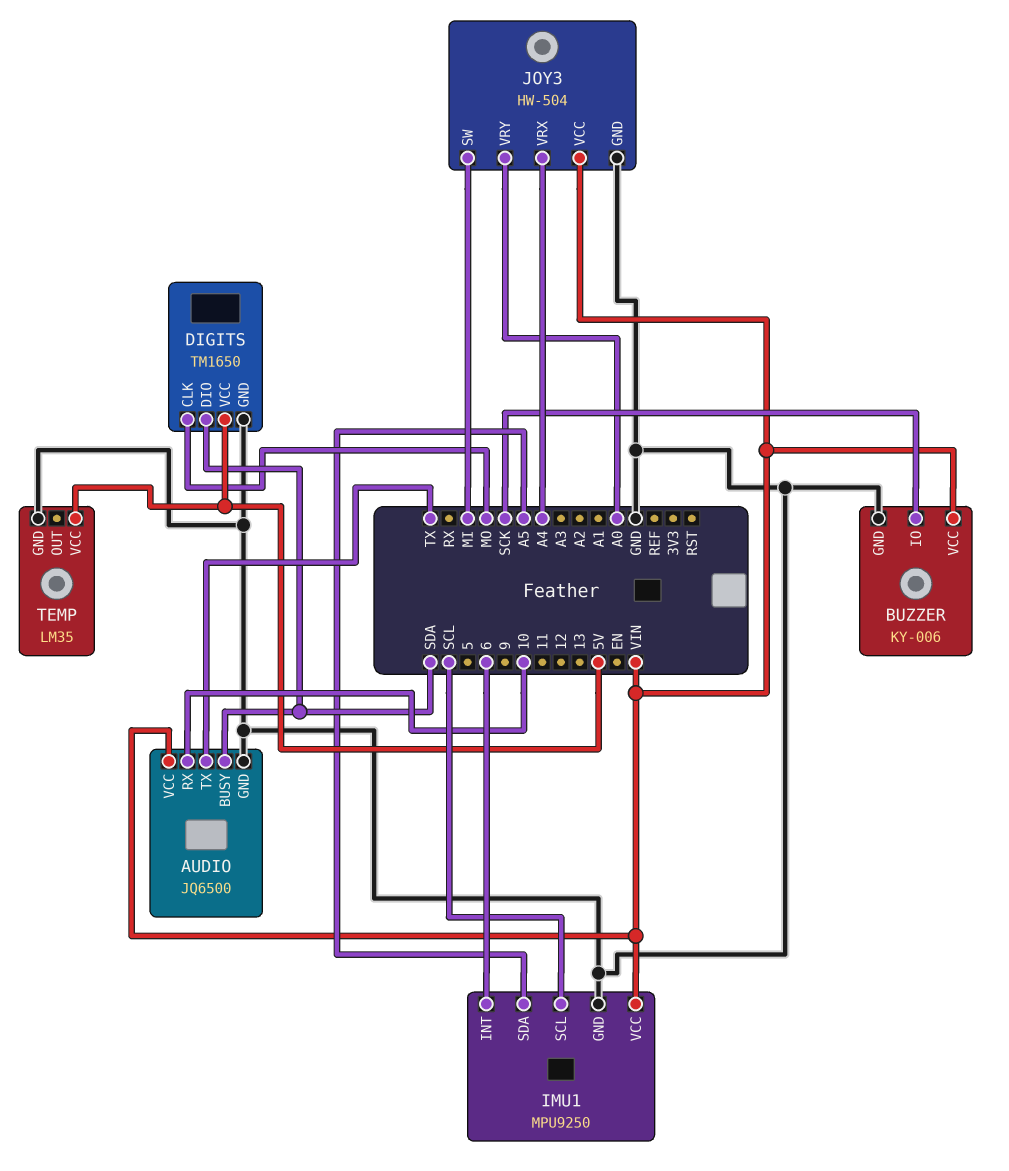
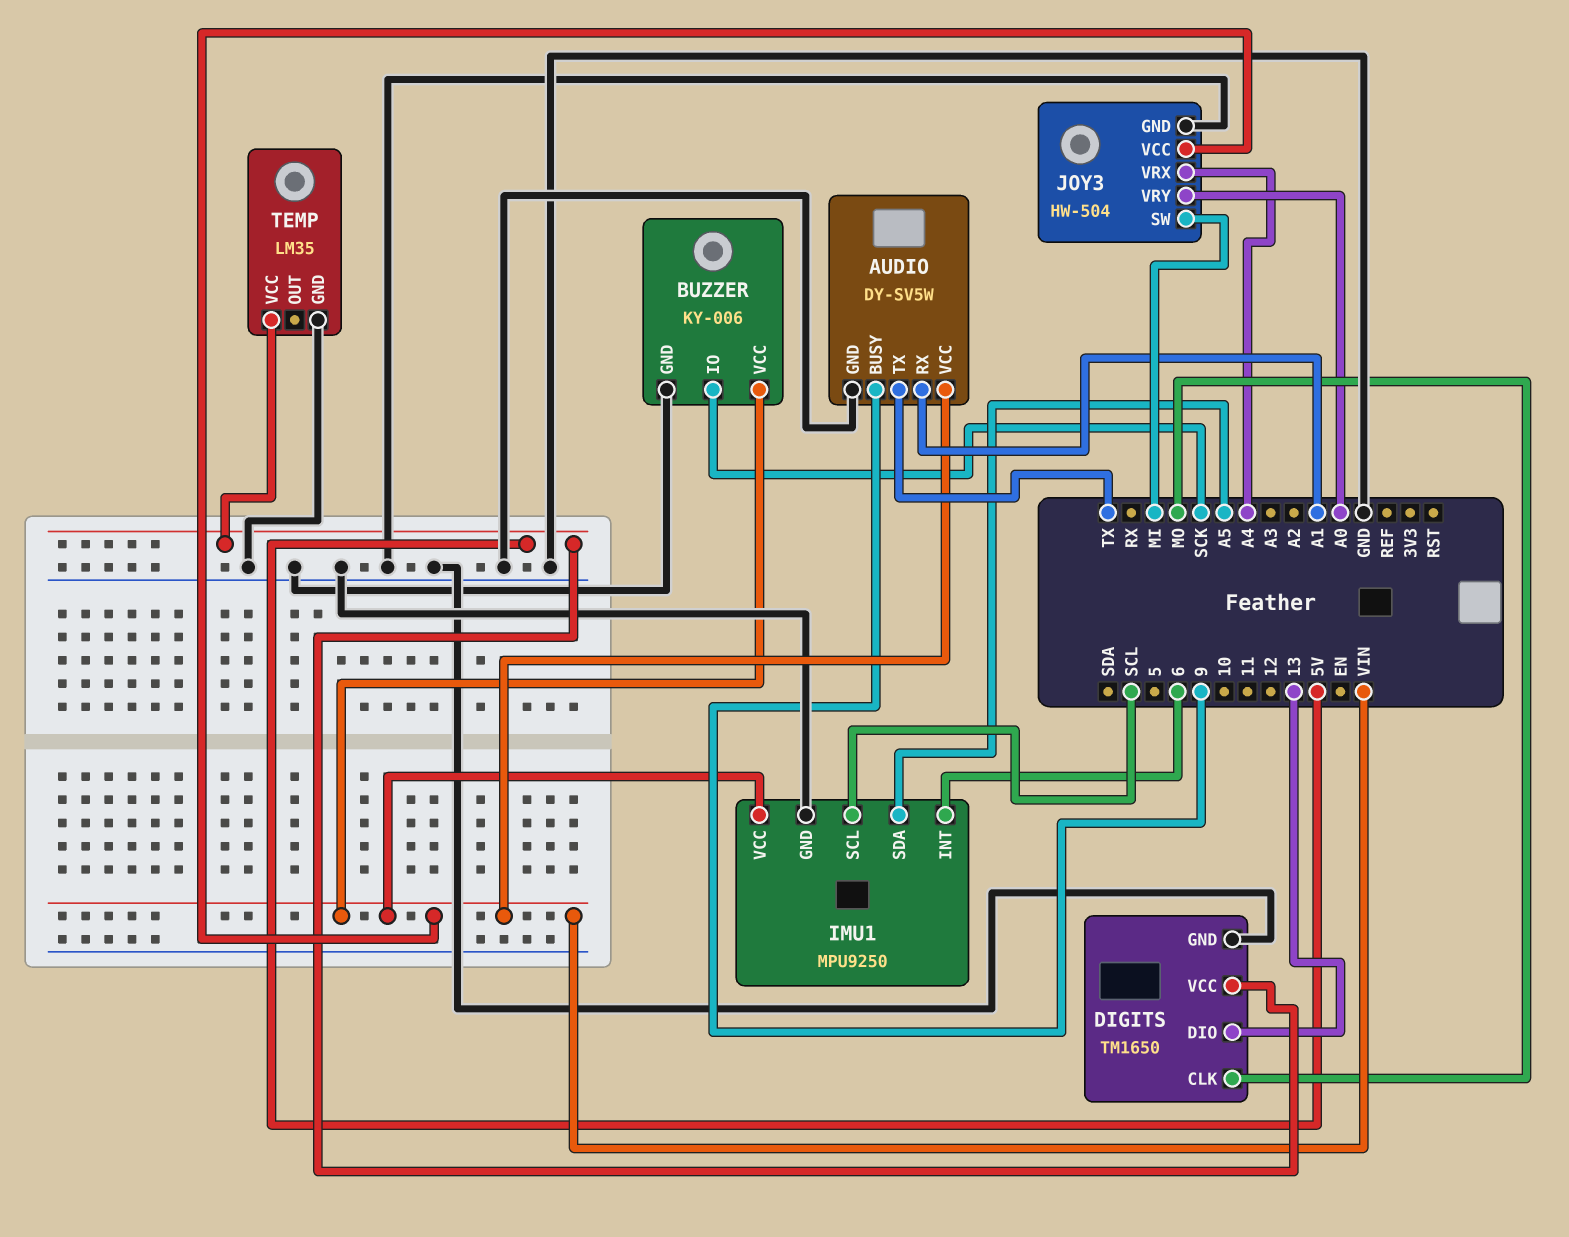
AUDIO: JQ6500 -> DY-SV5W
AUDIO pin BUSY: SDA -> 9
AUDIO pin RX: 10 -> A1
DIGITS pin DIO: SDA -> 13

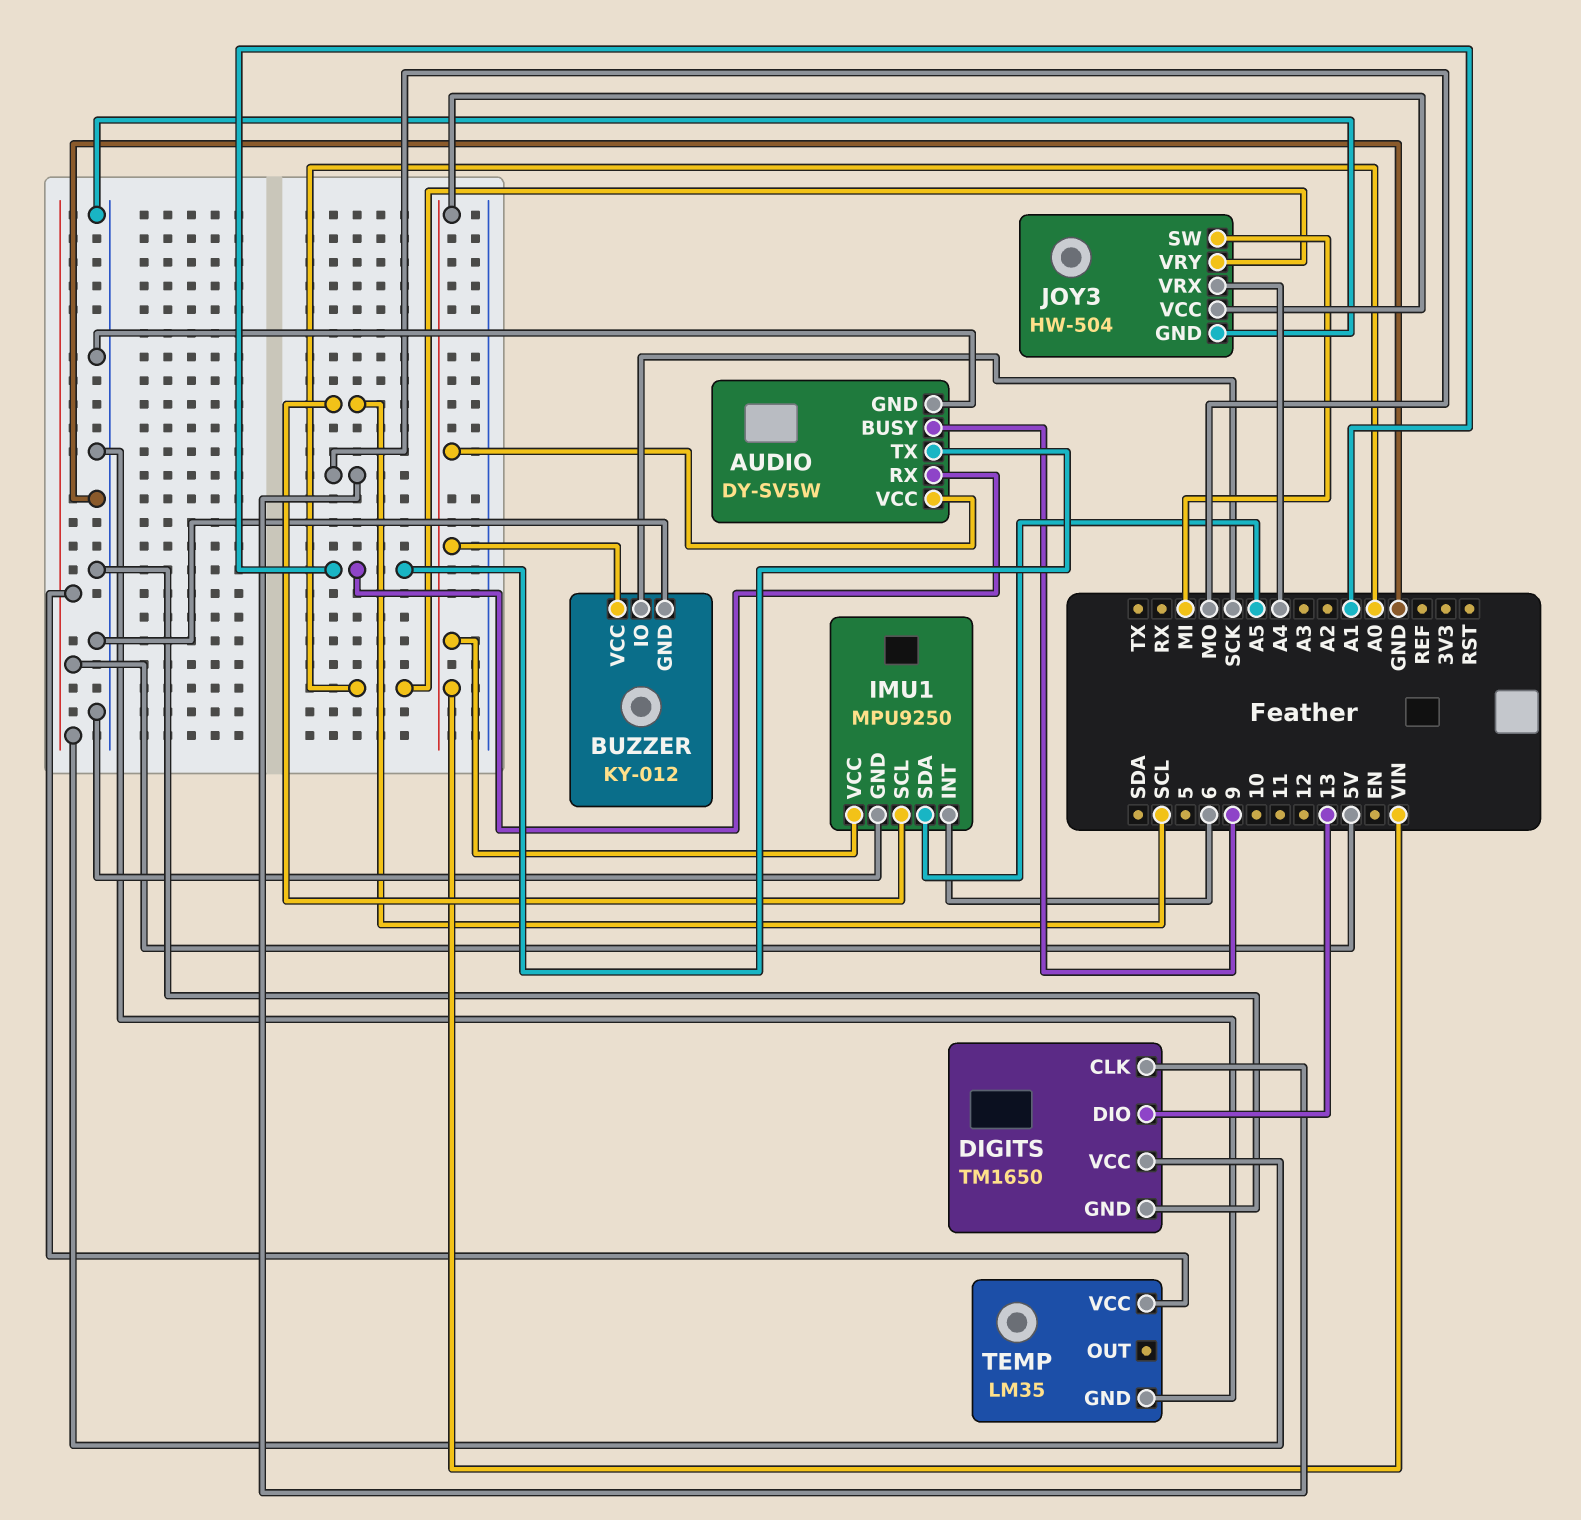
AUDIO pin TX: TX -> A1
BUZZER: KY-006 -> KY-012

